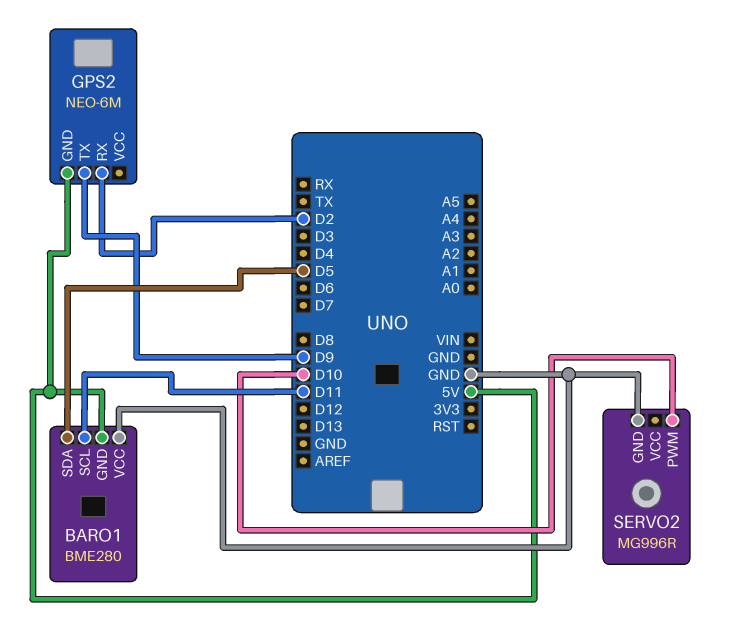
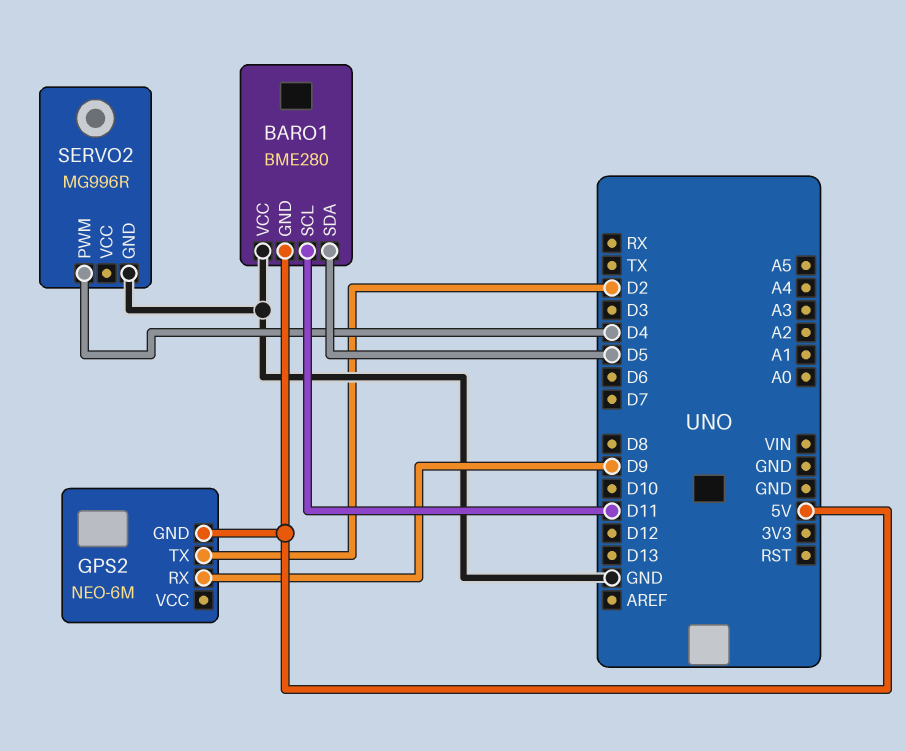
GPS2 pin RX: D2 -> D9
GPS2 pin TX: D9 -> D2
SERVO2 pin PWM: D10 -> D4

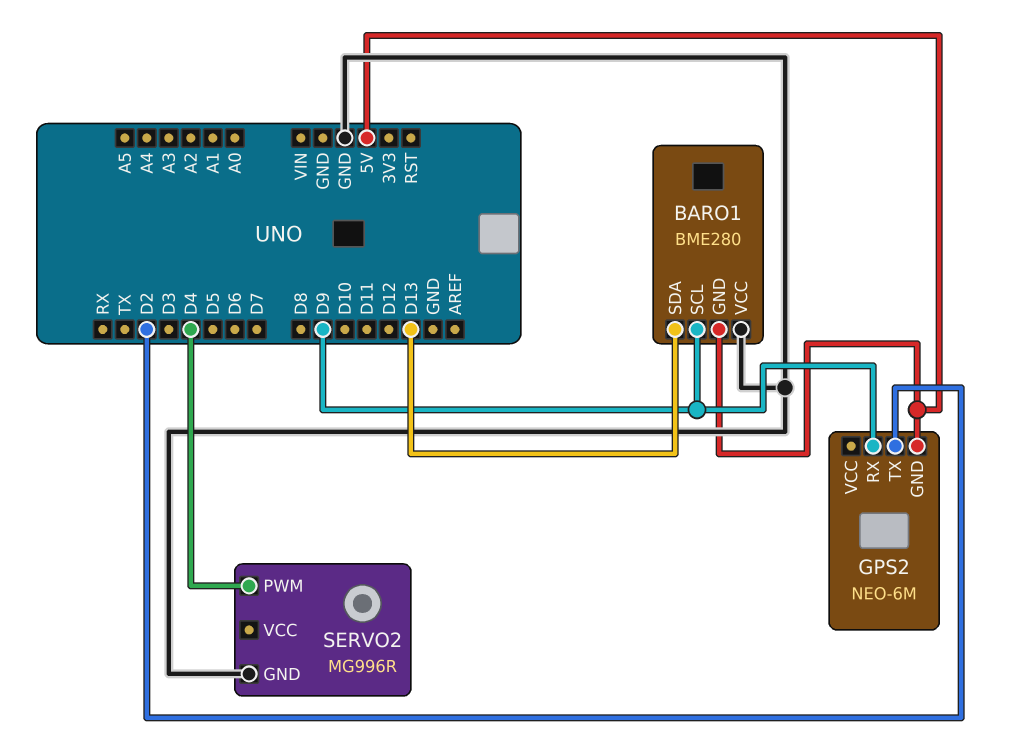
BARO1 pin SCL: D11 -> D9
BARO1 pin SDA: D5 -> D13

